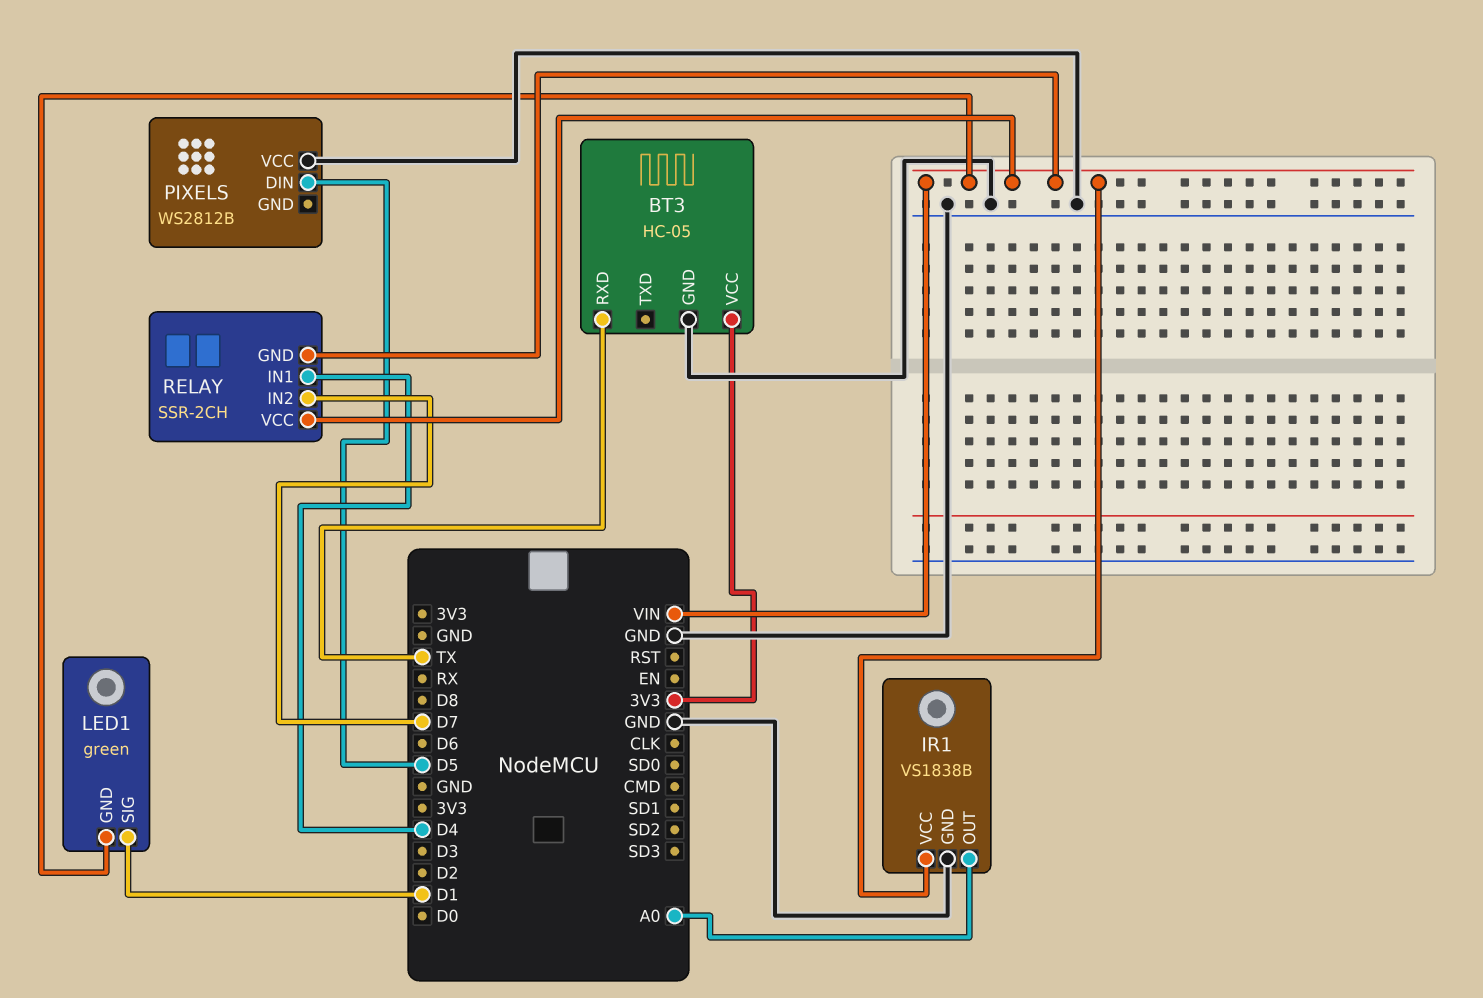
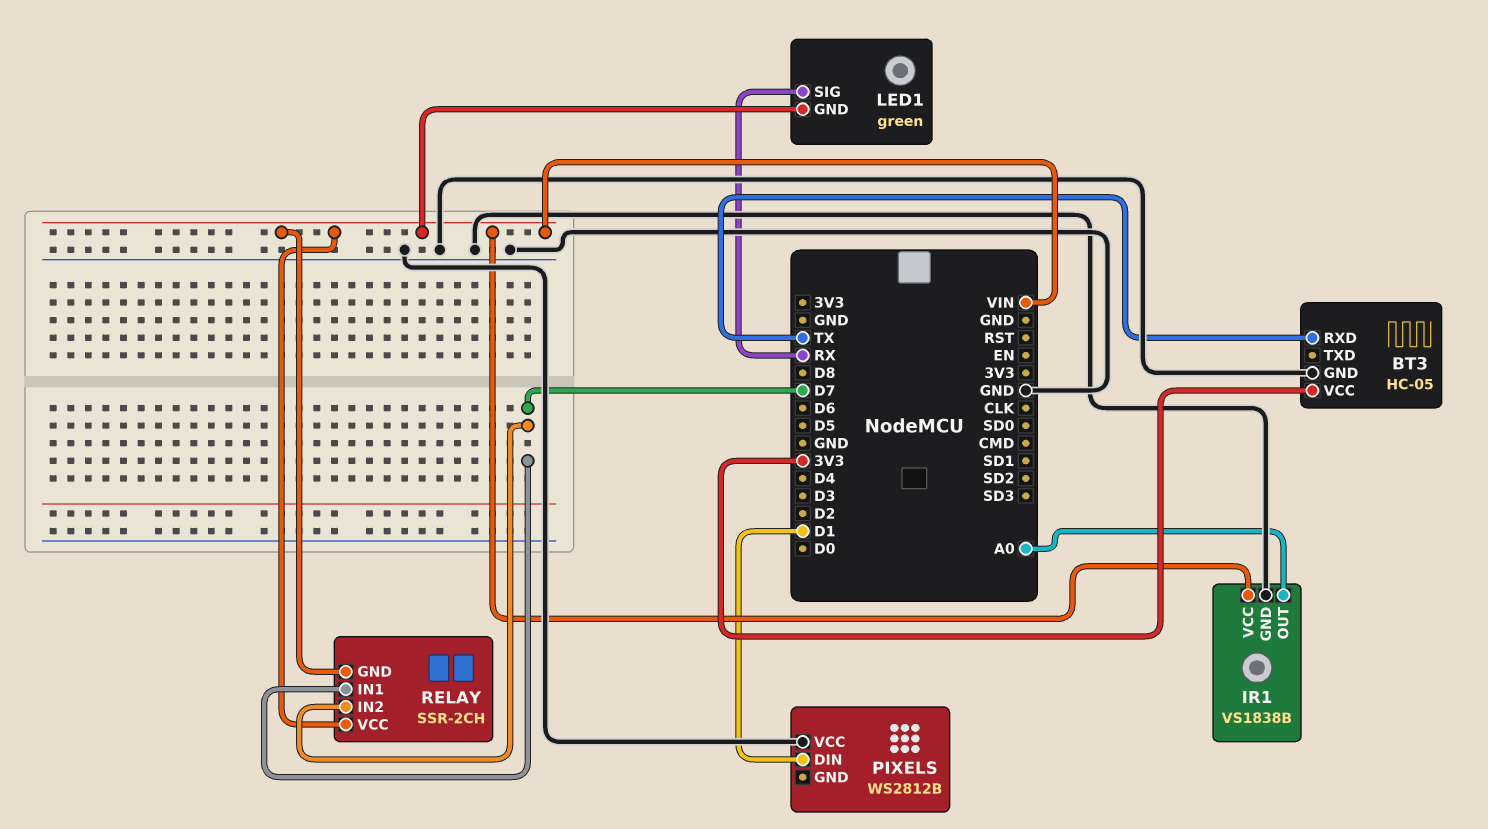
LED1 pin SIG: D1 -> RX
PIXELS pin DIN: D5 -> D1
RELAY pin IN1: D4 -> D7

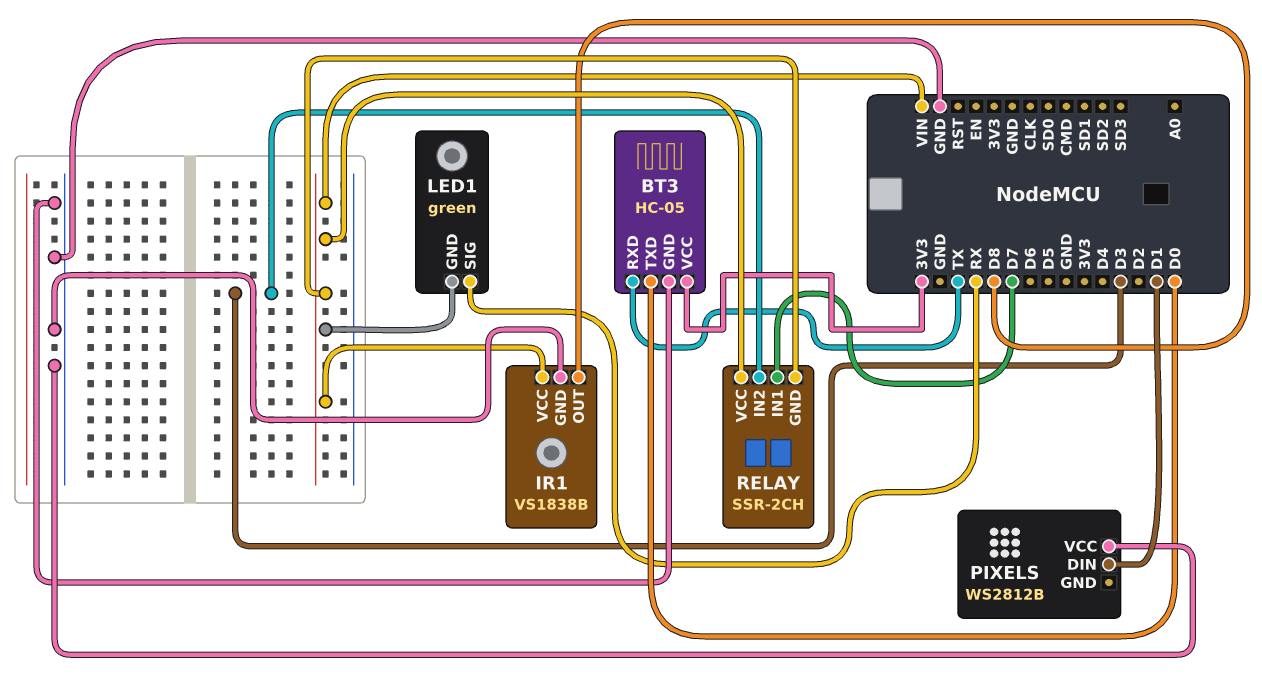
BT3 pin TXD: none -> D0
IR1 pin OUT: A0 -> D8
RELAY pin IN2: D7 -> D3

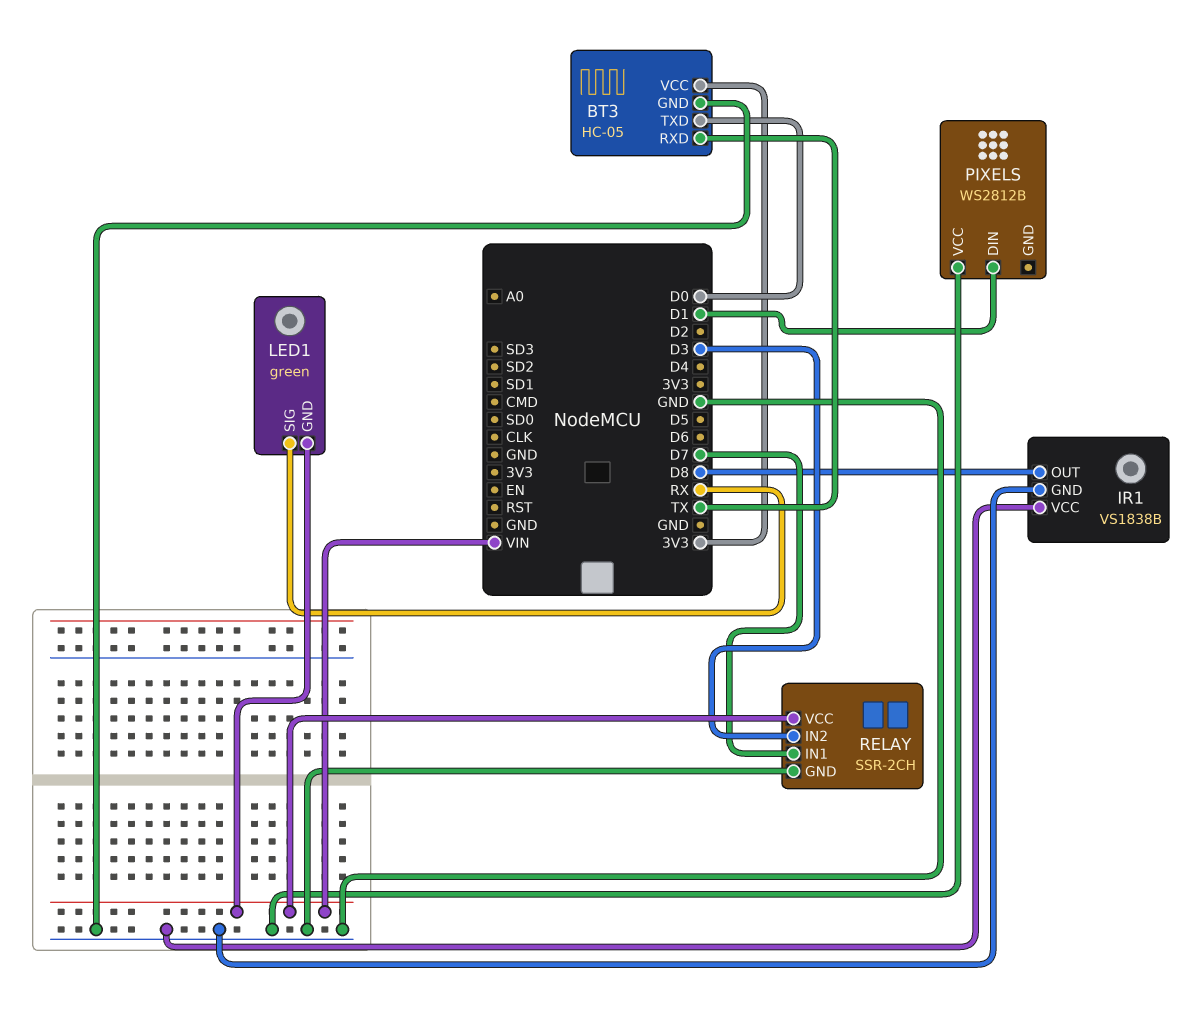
IR1 pin VCC: VIN -> GND
RELAY pin GND: VIN -> GND

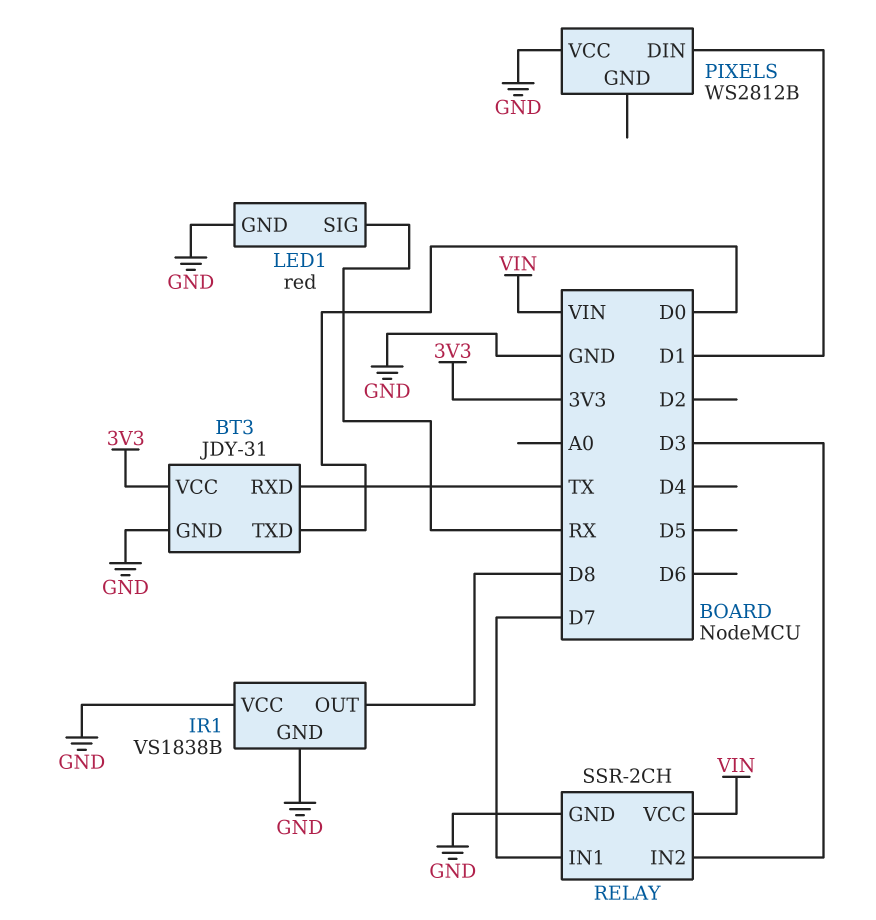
BT3: HC-05 -> JDY-31
LED1: green -> red
LED1 pin GND: VIN -> GND

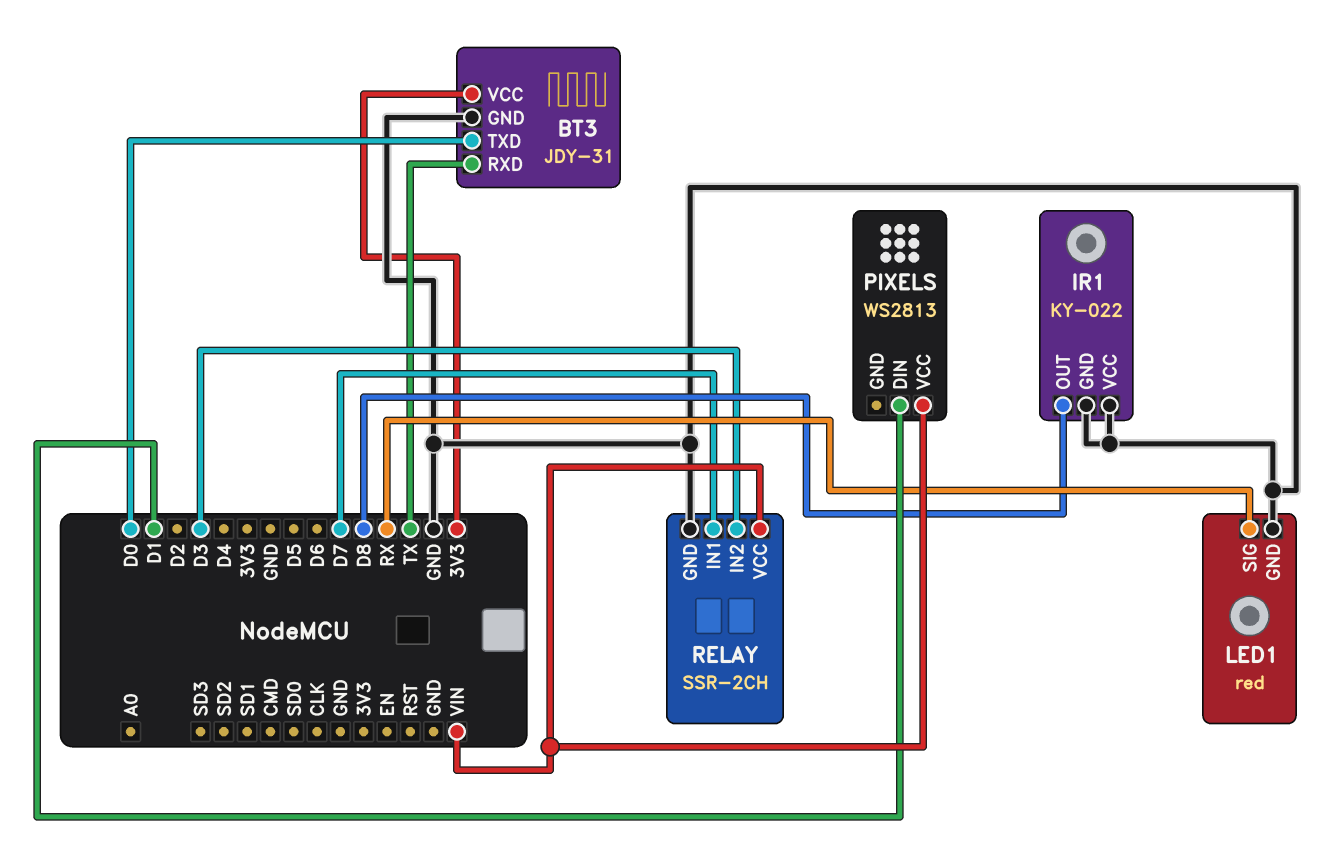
IR1: VS1838B -> KY-022
PIXELS: WS2812B -> WS2813
PIXELS pin VCC: GND -> VIN

